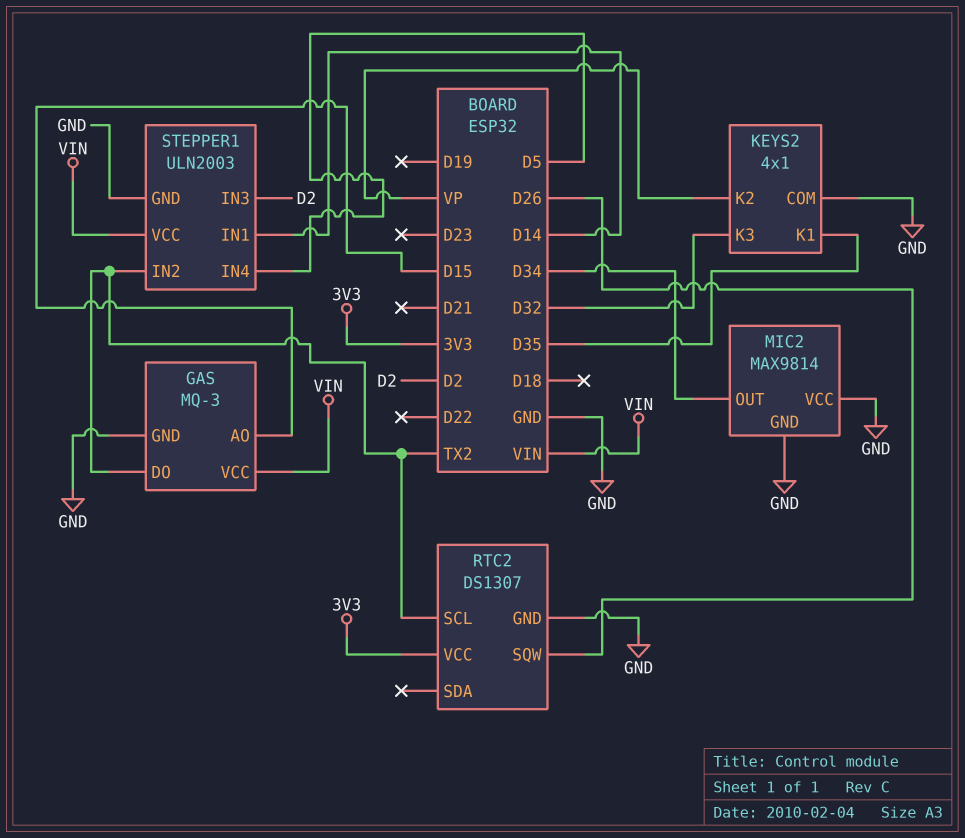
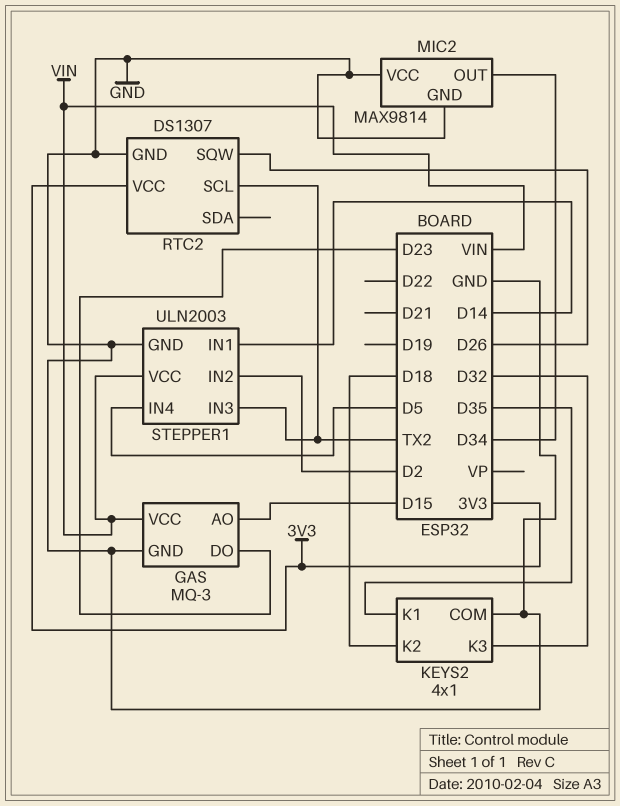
GAS pin DO: TX2 -> D23
KEYS2 pin K2: VP -> D18
STEPPER1 pin IN2: TX2 -> D2
STEPPER1 pin IN3: D2 -> TX2

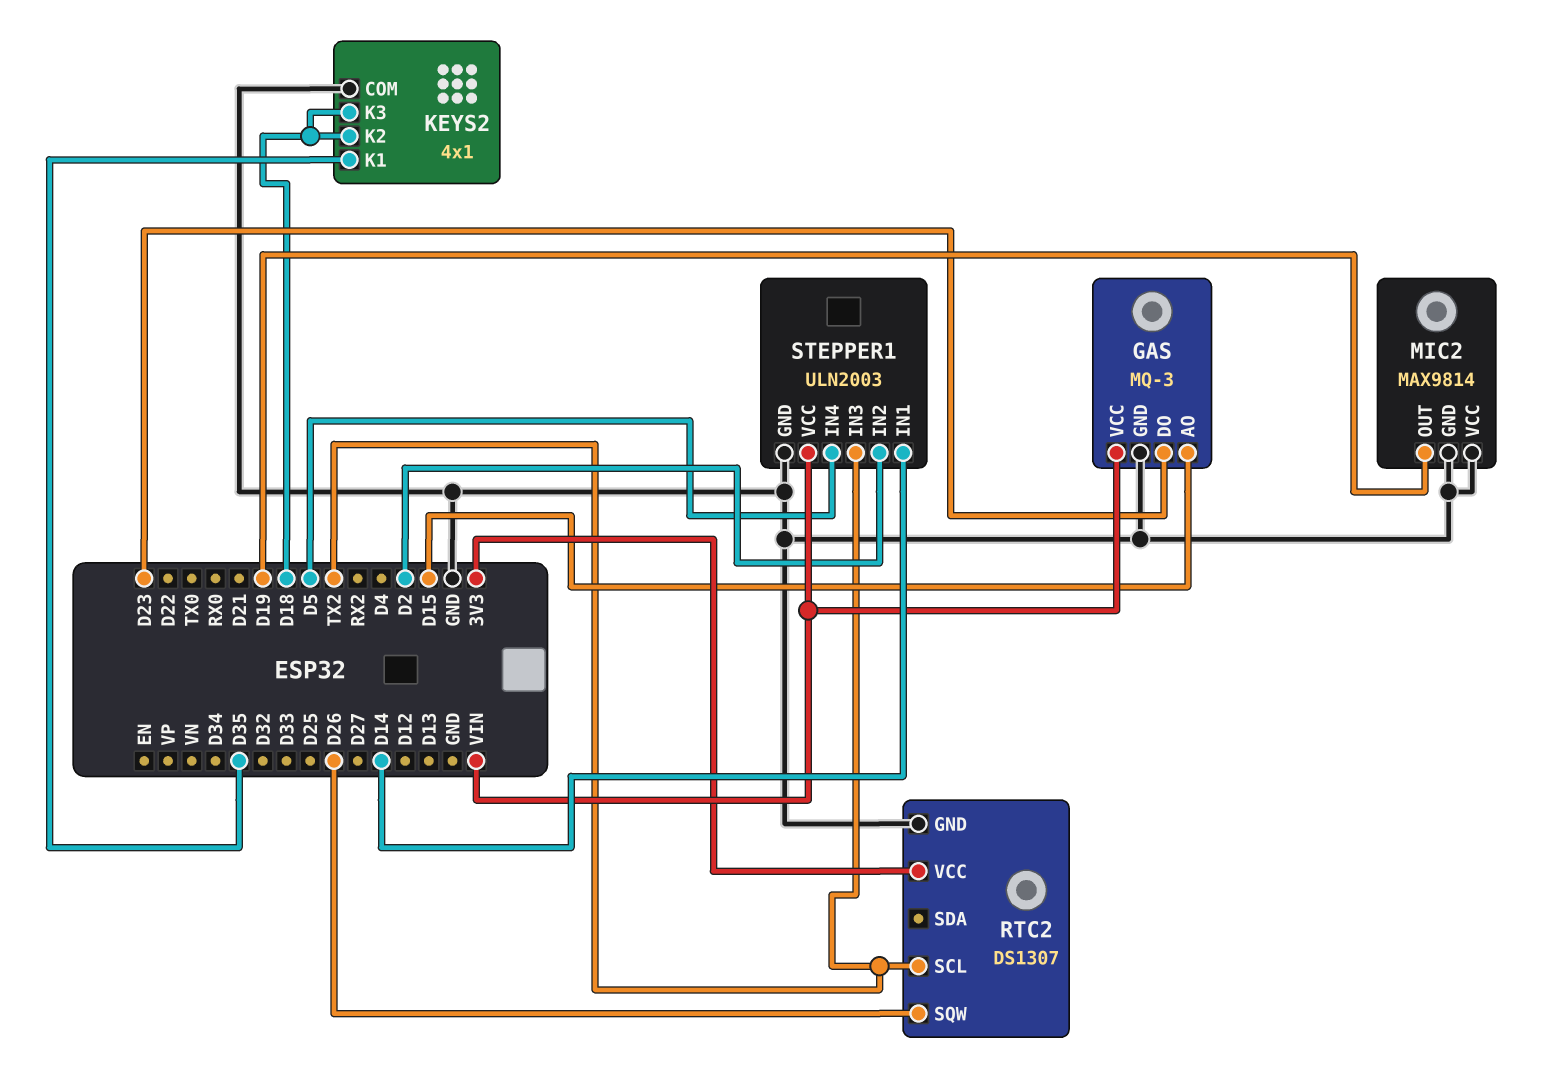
KEYS2 pin K3: D32 -> D18
MIC2 pin OUT: D34 -> D19

